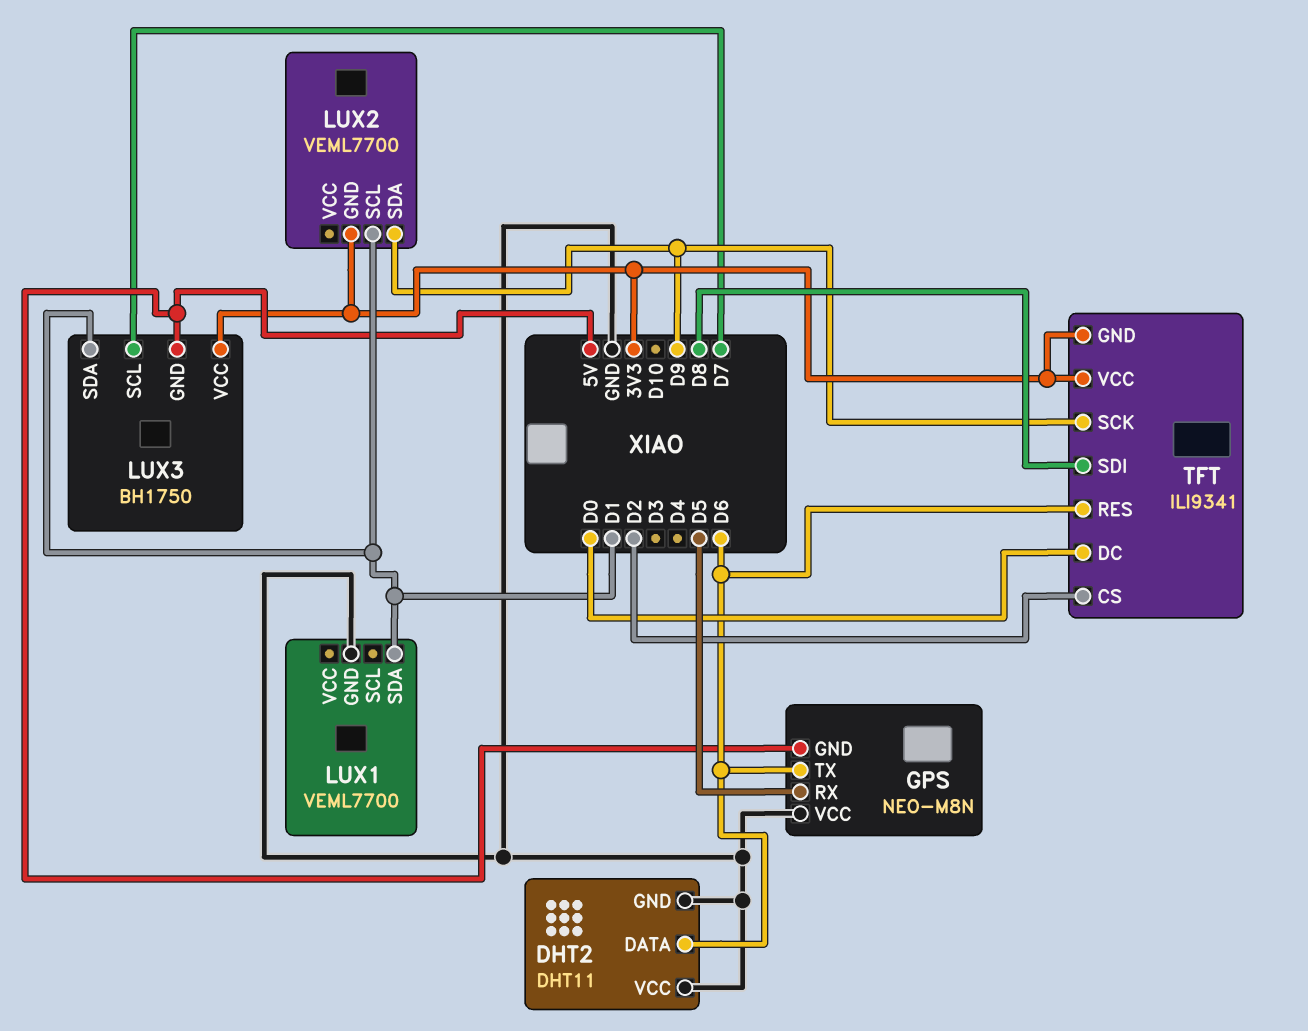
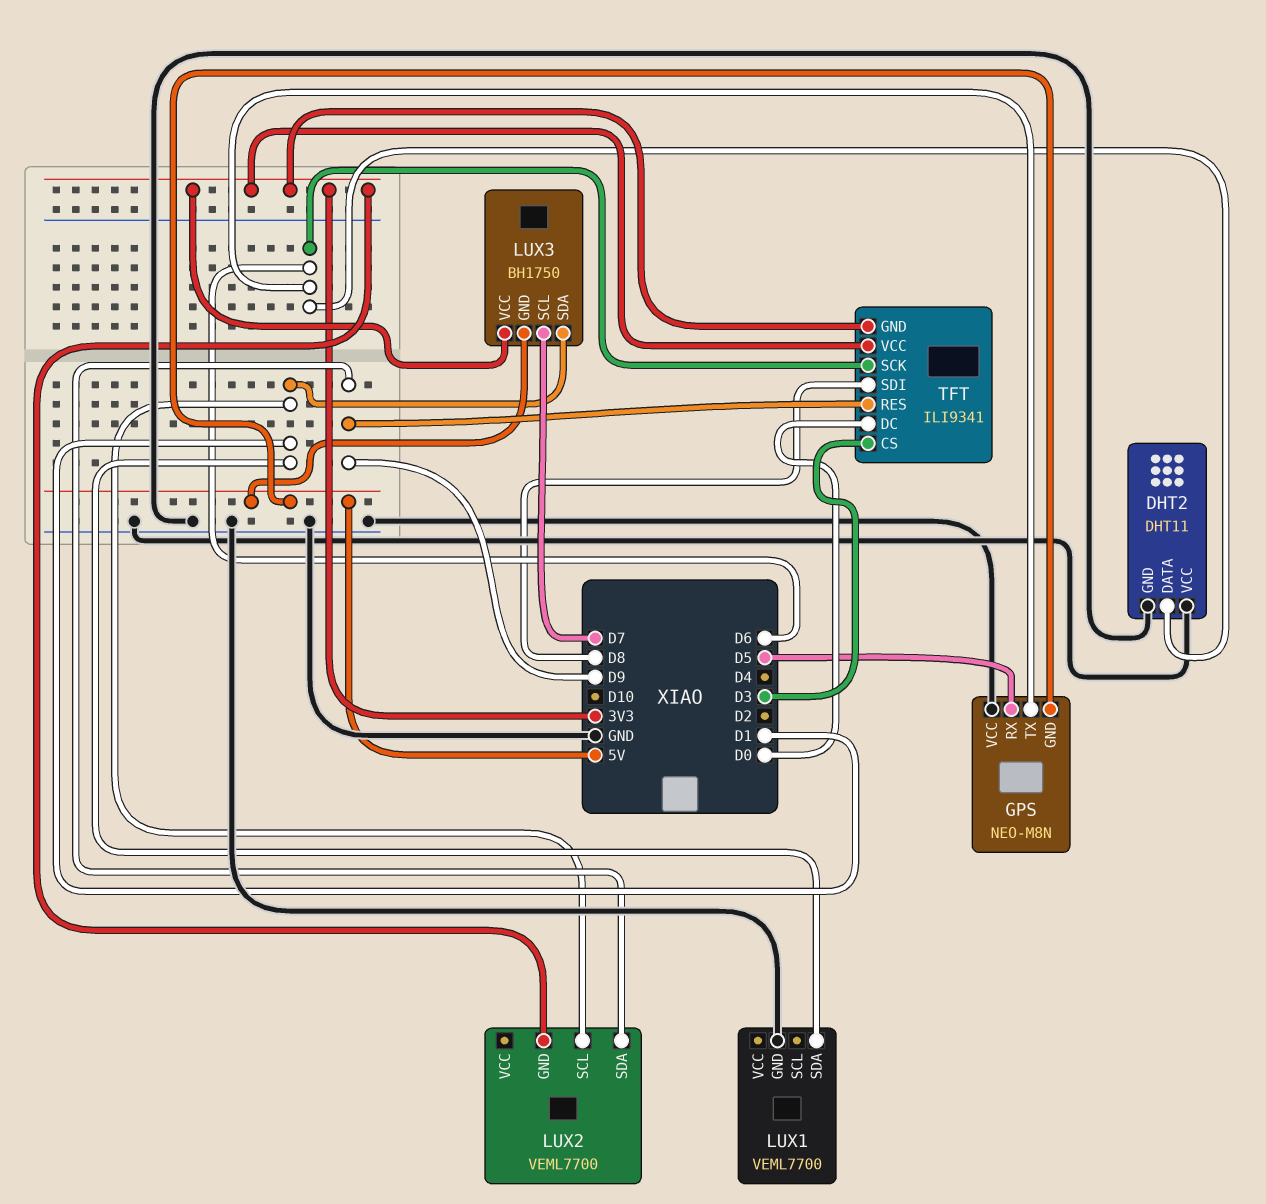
TFT pin CS: D2 -> D3
TFT pin RES: D6 -> D9
TFT pin SCK: D9 -> D6

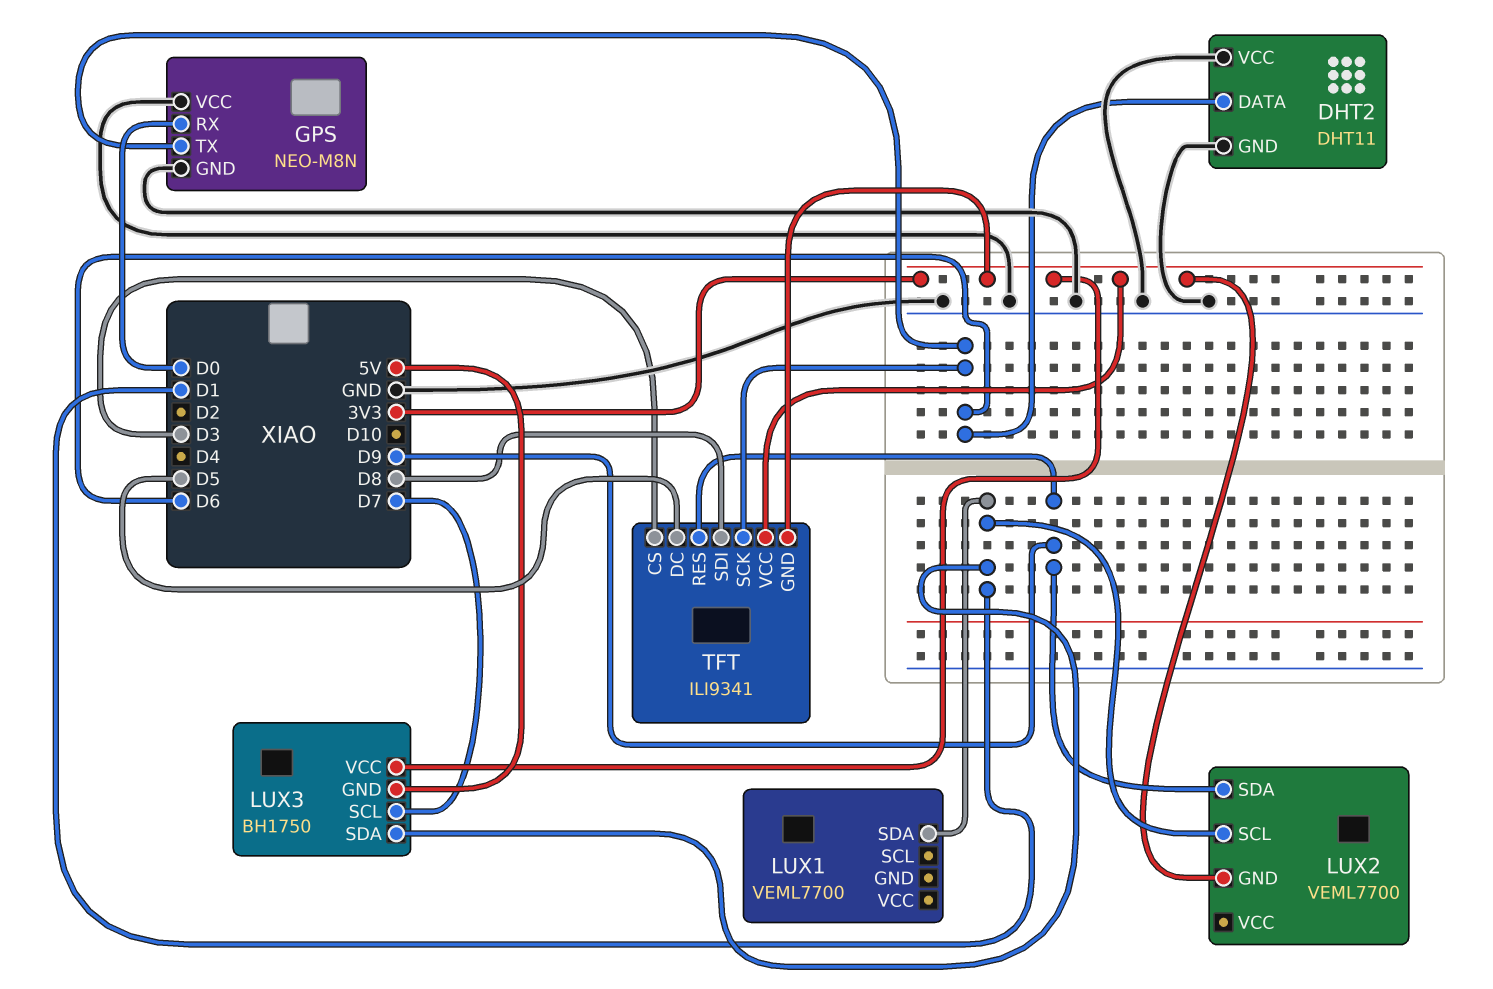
GPS pin GND: 5V -> GND
GPS pin RX: D5 -> D0
LUX1 pin GND: GND -> none
TFT pin DC: D0 -> D5

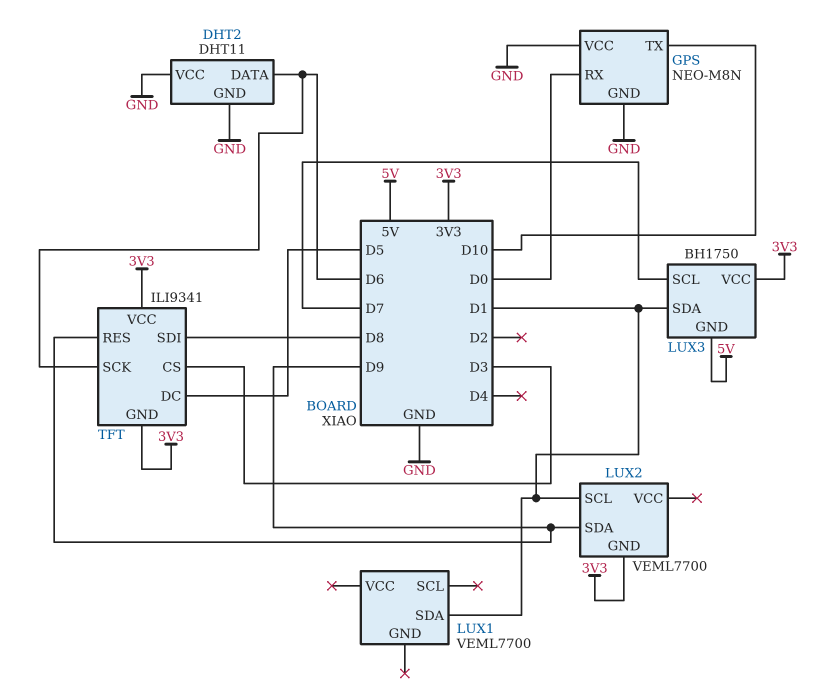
GPS pin TX: D6 -> D10

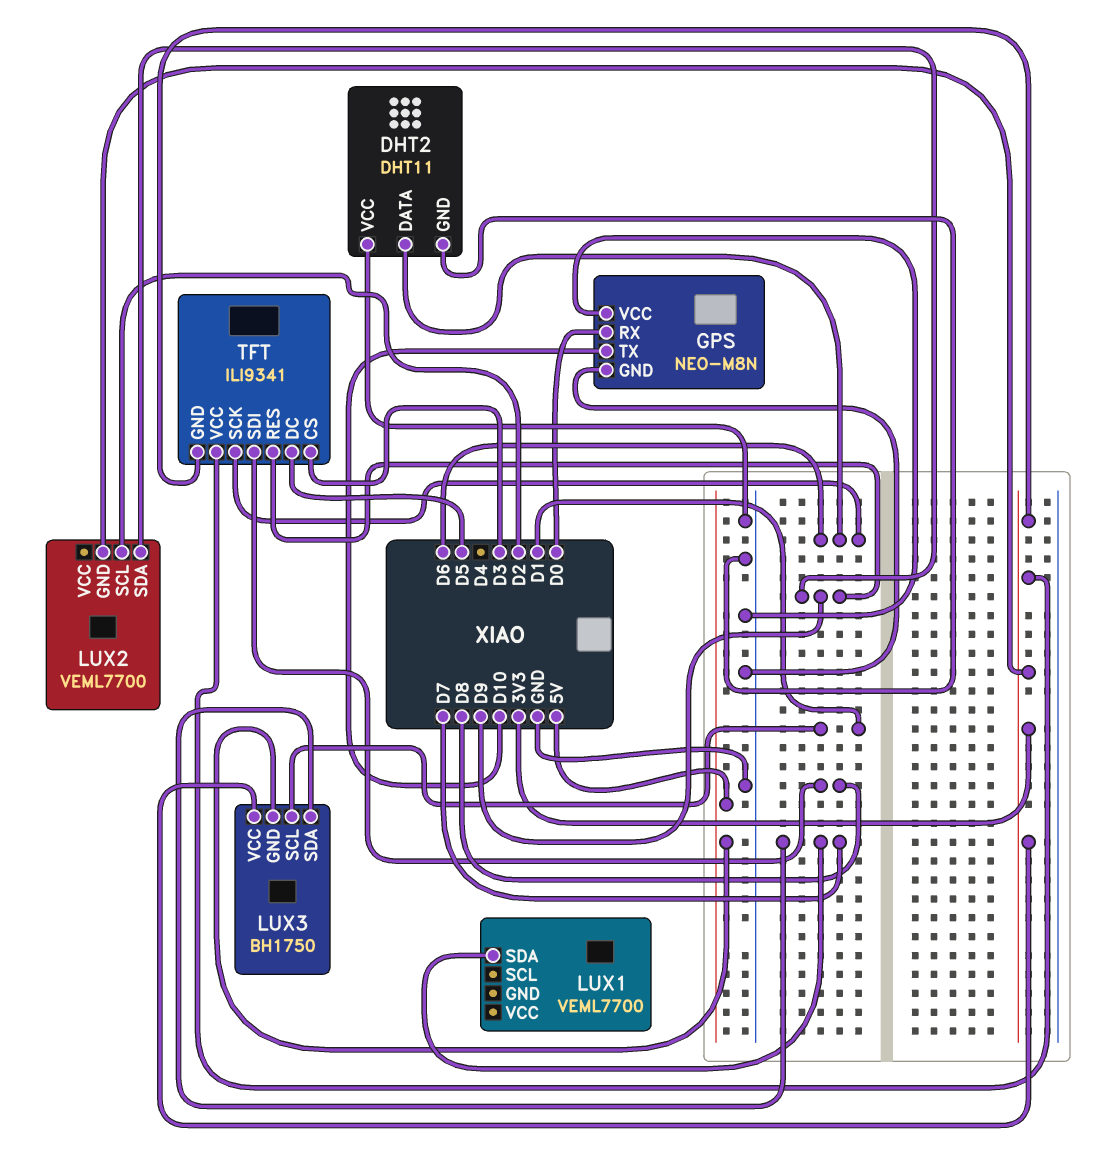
LUX1 pin SDA: D1 -> D7
LUX2 pin SCL: D1 -> D2
LUX3 pin SCL: D7 -> D1
LUX3 pin SDA: D1 -> D7

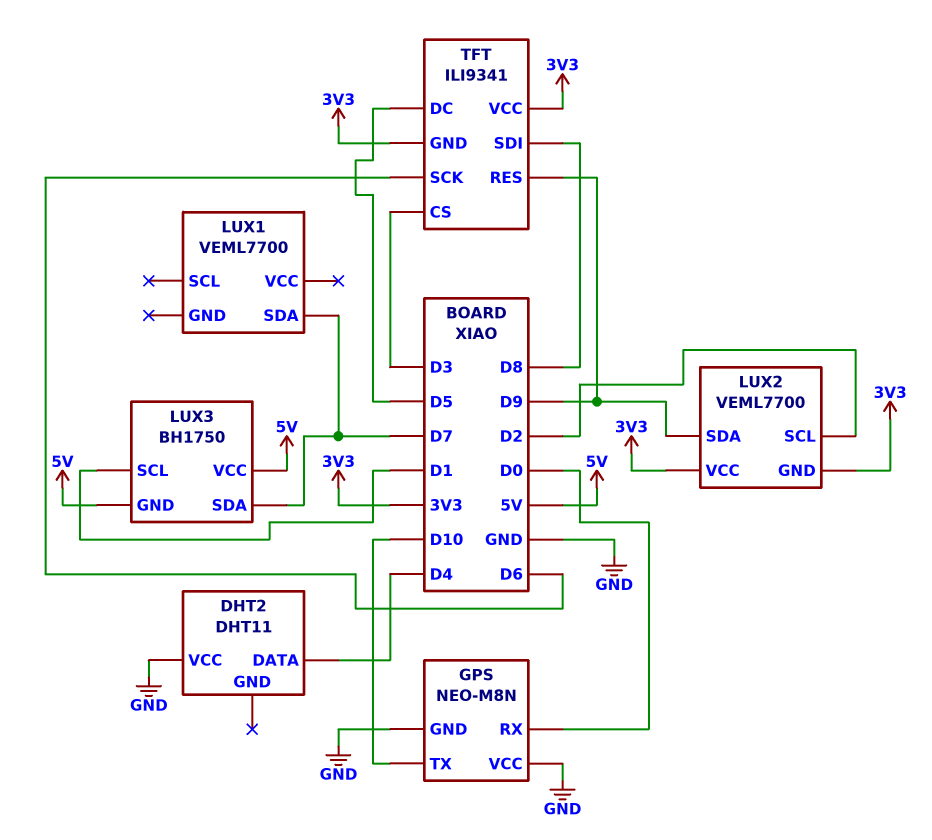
DHT2 pin DATA: D6 -> D4
DHT2 pin GND: GND -> none
LUX2 pin VCC: none -> 3V3
LUX3 pin VCC: 3V3 -> 5V

